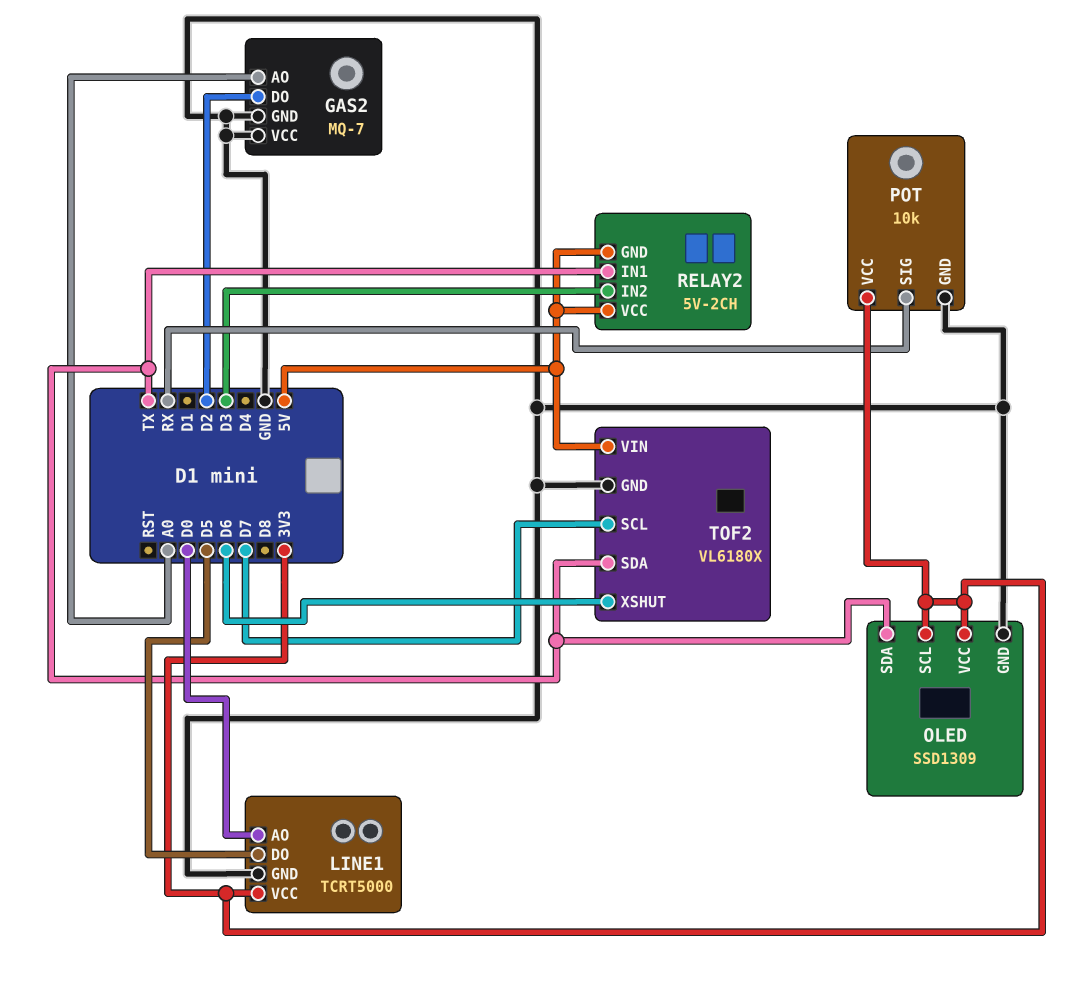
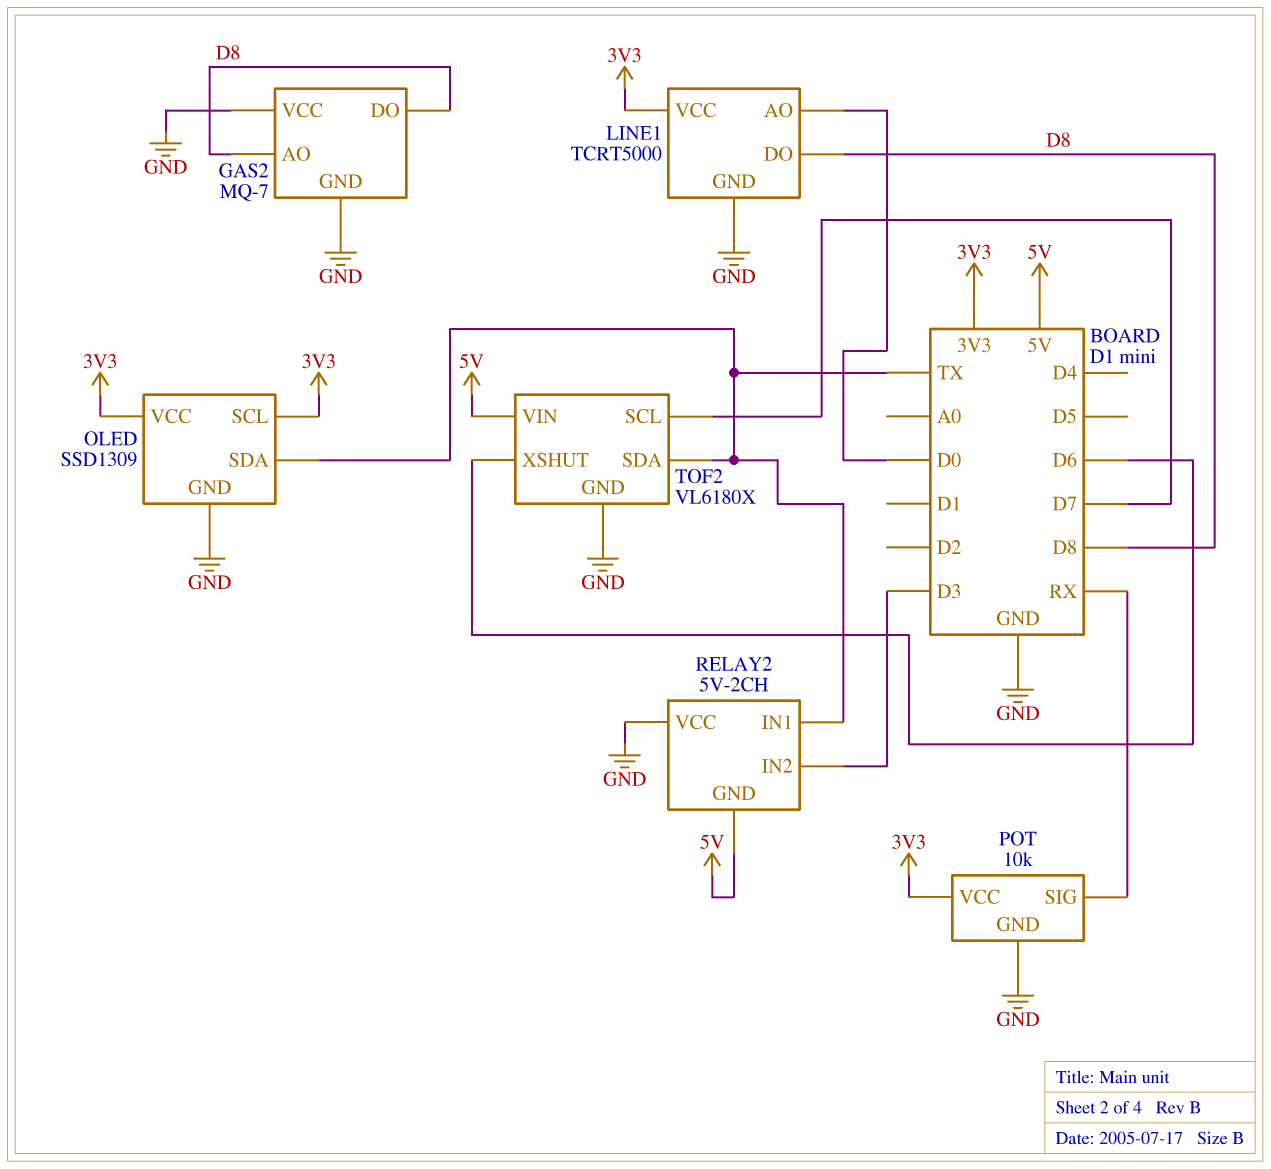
GAS2 pin AO: A0 -> D8
GAS2 pin DO: D2 -> D8
LINE1 pin DO: D5 -> D8
RELAY2 pin VCC: 5V -> GND

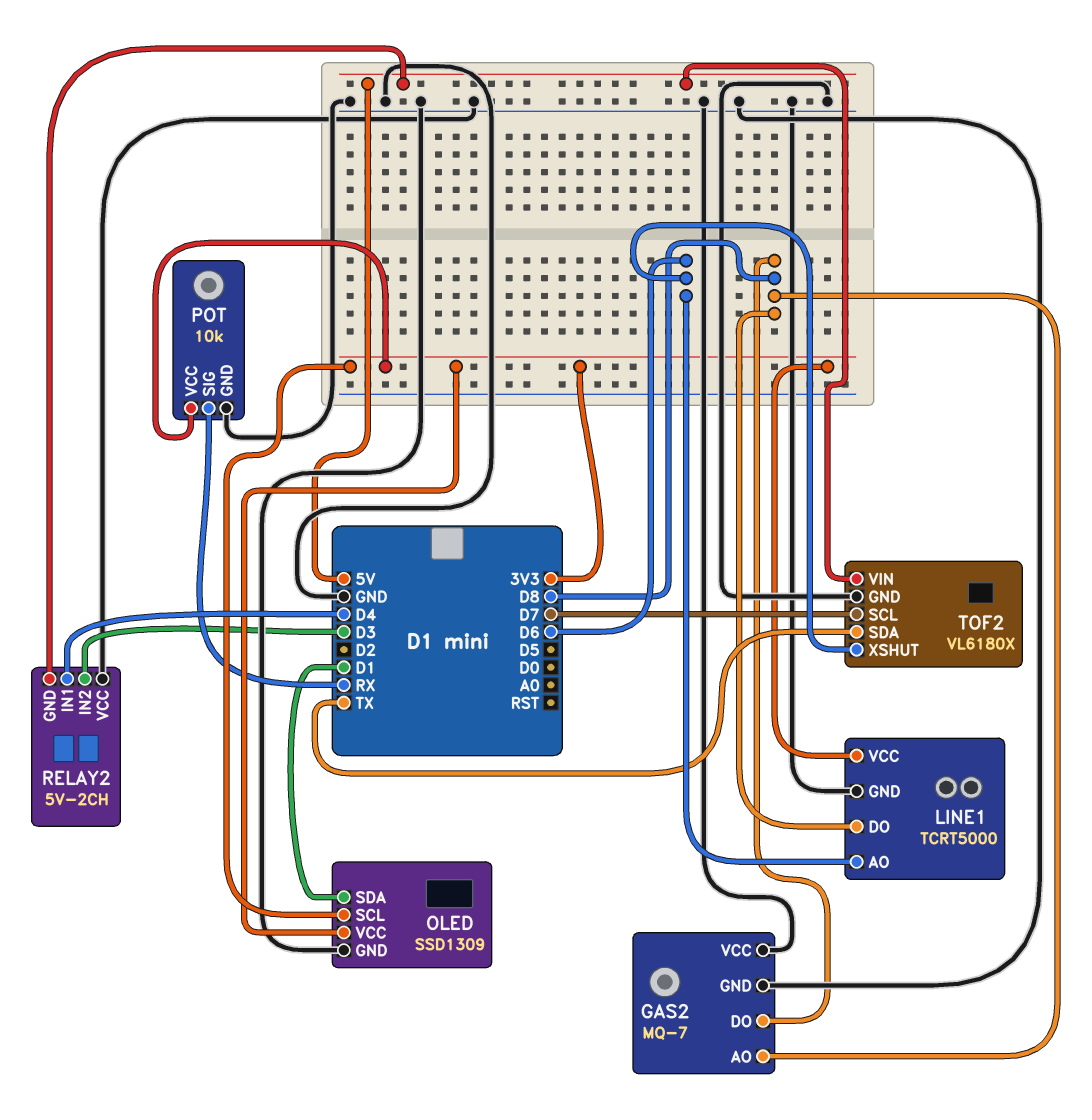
LINE1 pin AO: D0 -> D6
OLED pin SDA: TX -> D1
RELAY2 pin IN1: TX -> D4

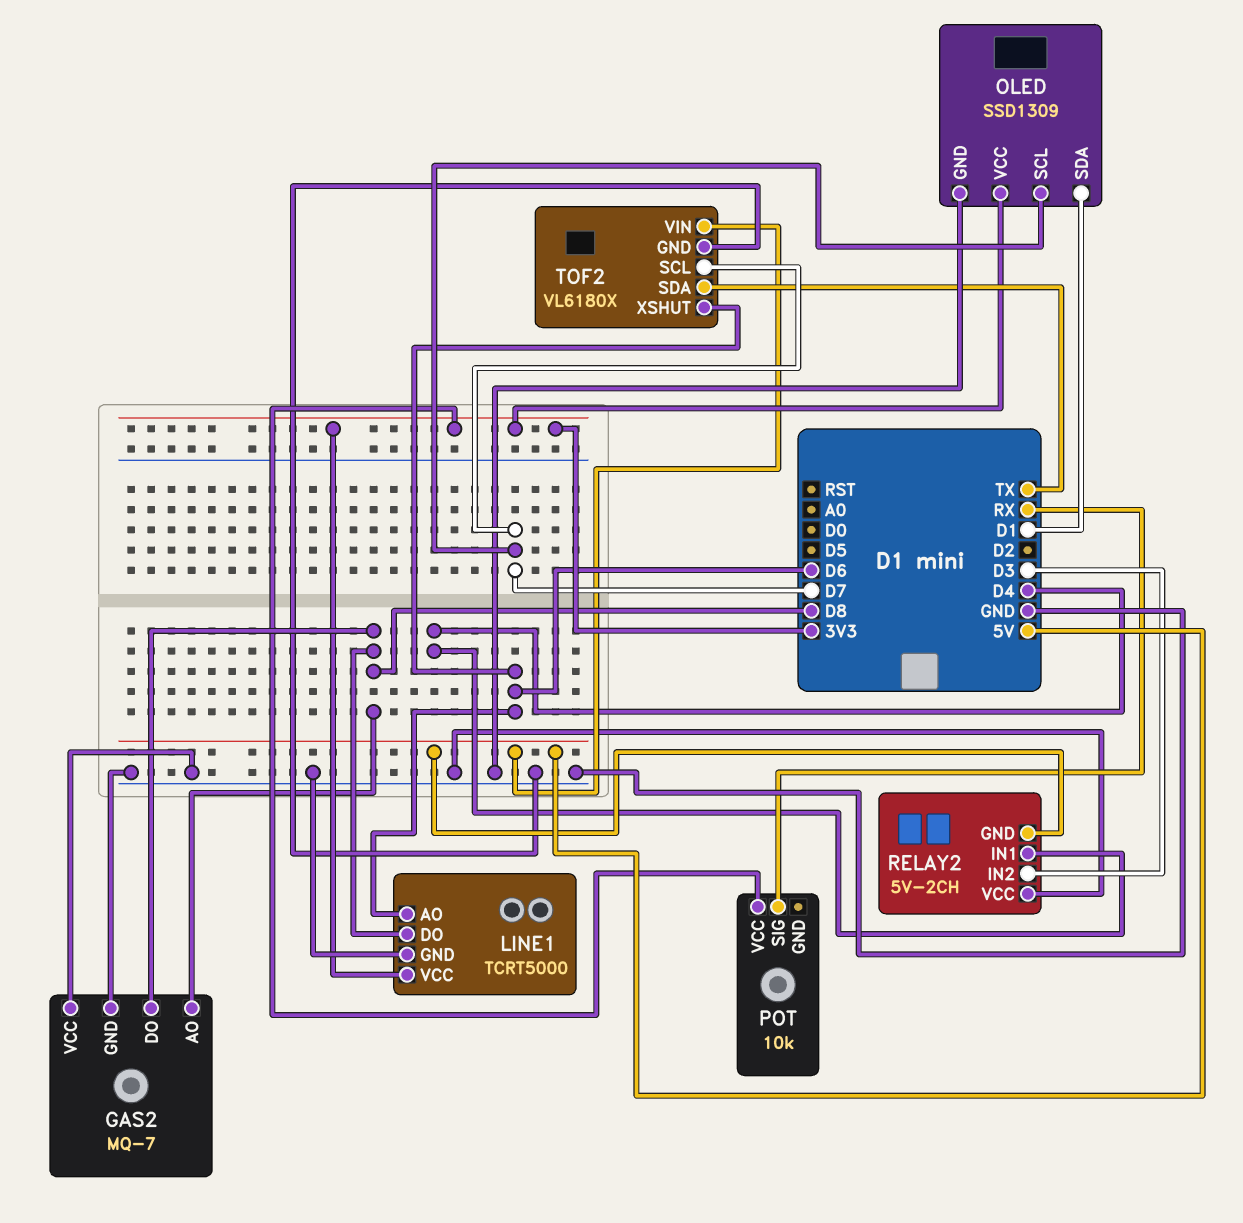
OLED pin SCL: 3V3 -> D7
POT pin GND: GND -> none

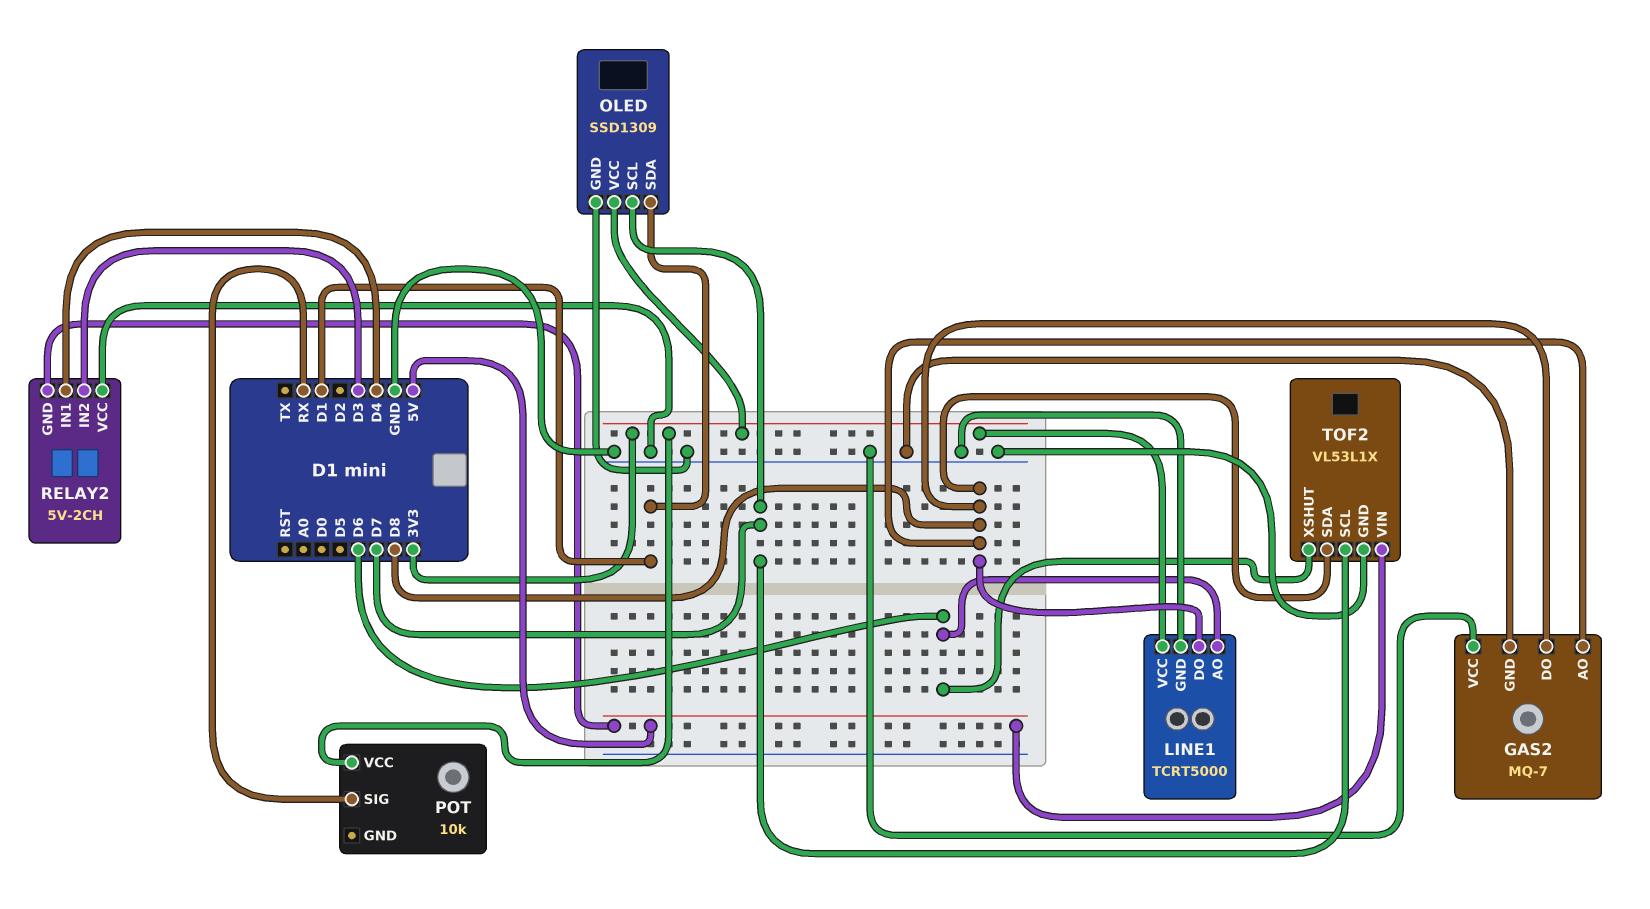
TOF2: VL6180X -> VL53L1X
TOF2 pin SDA: TX -> D8

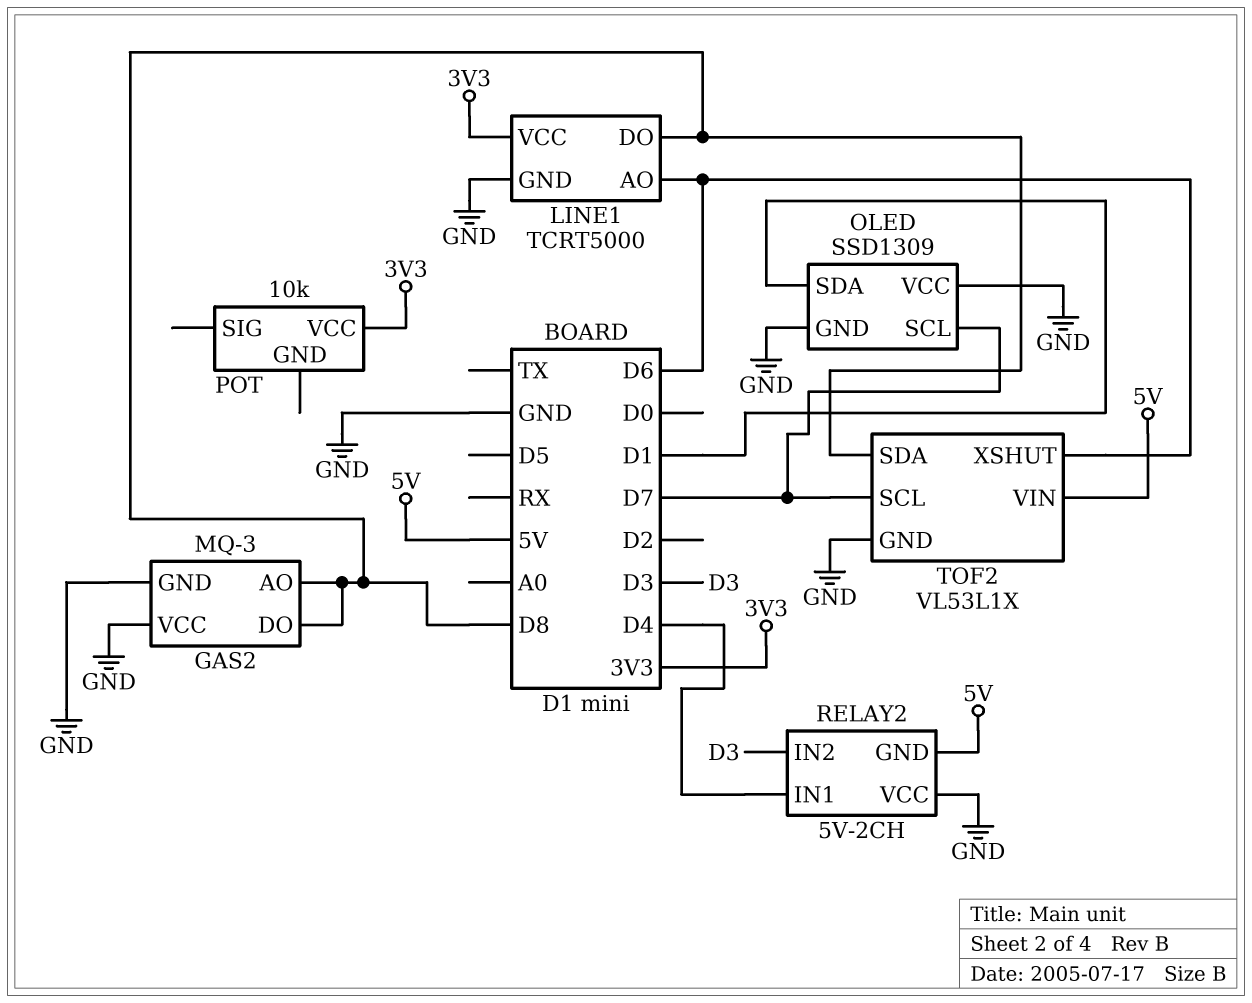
GAS2: MQ-7 -> MQ-3
OLED pin VCC: 3V3 -> GND
POT pin SIG: RX -> none

